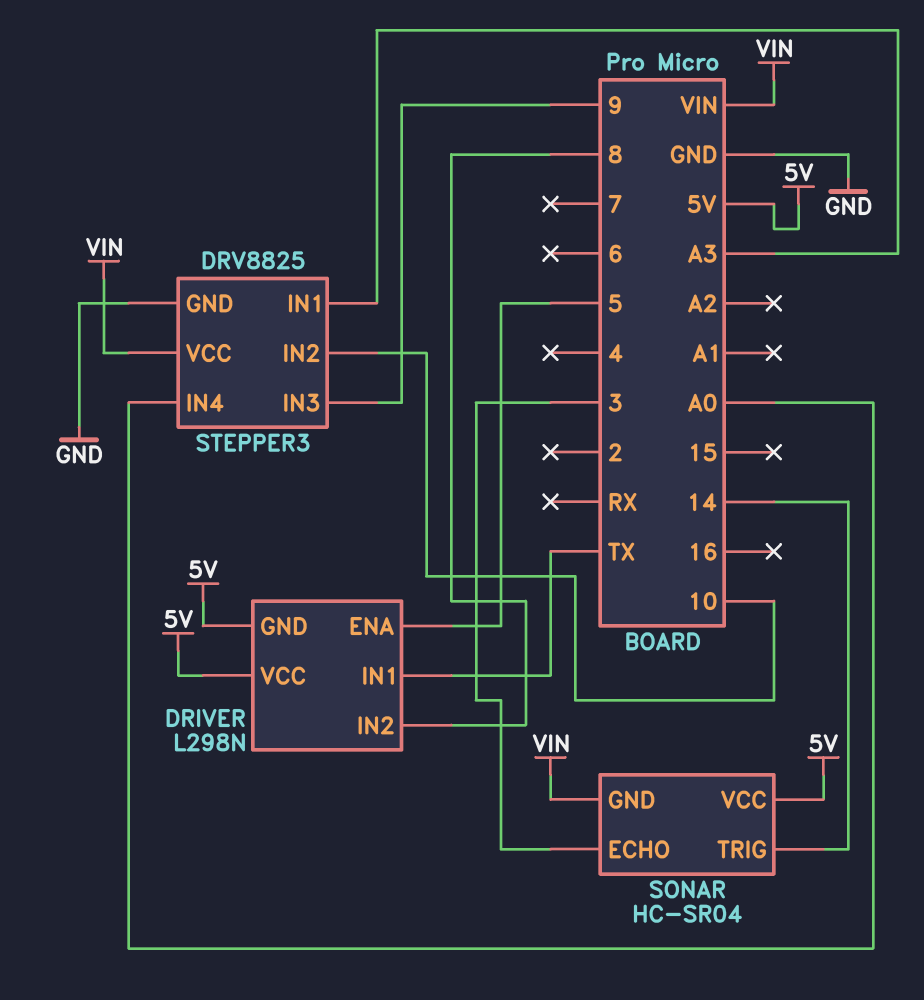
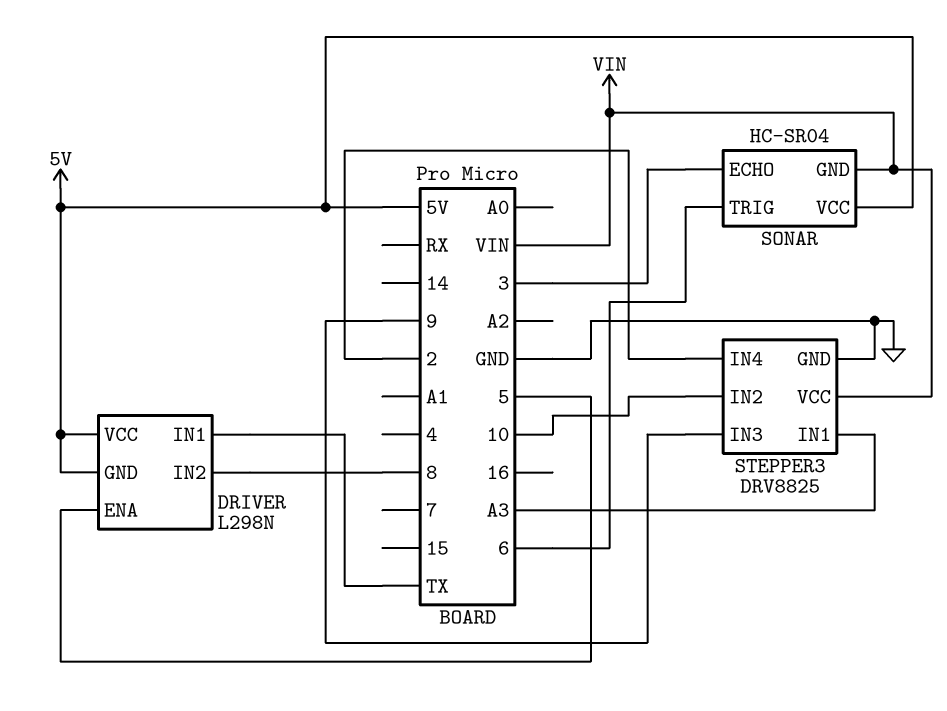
SONAR pin TRIG: 14 -> 6
STEPPER3 pin IN4: A0 -> 2

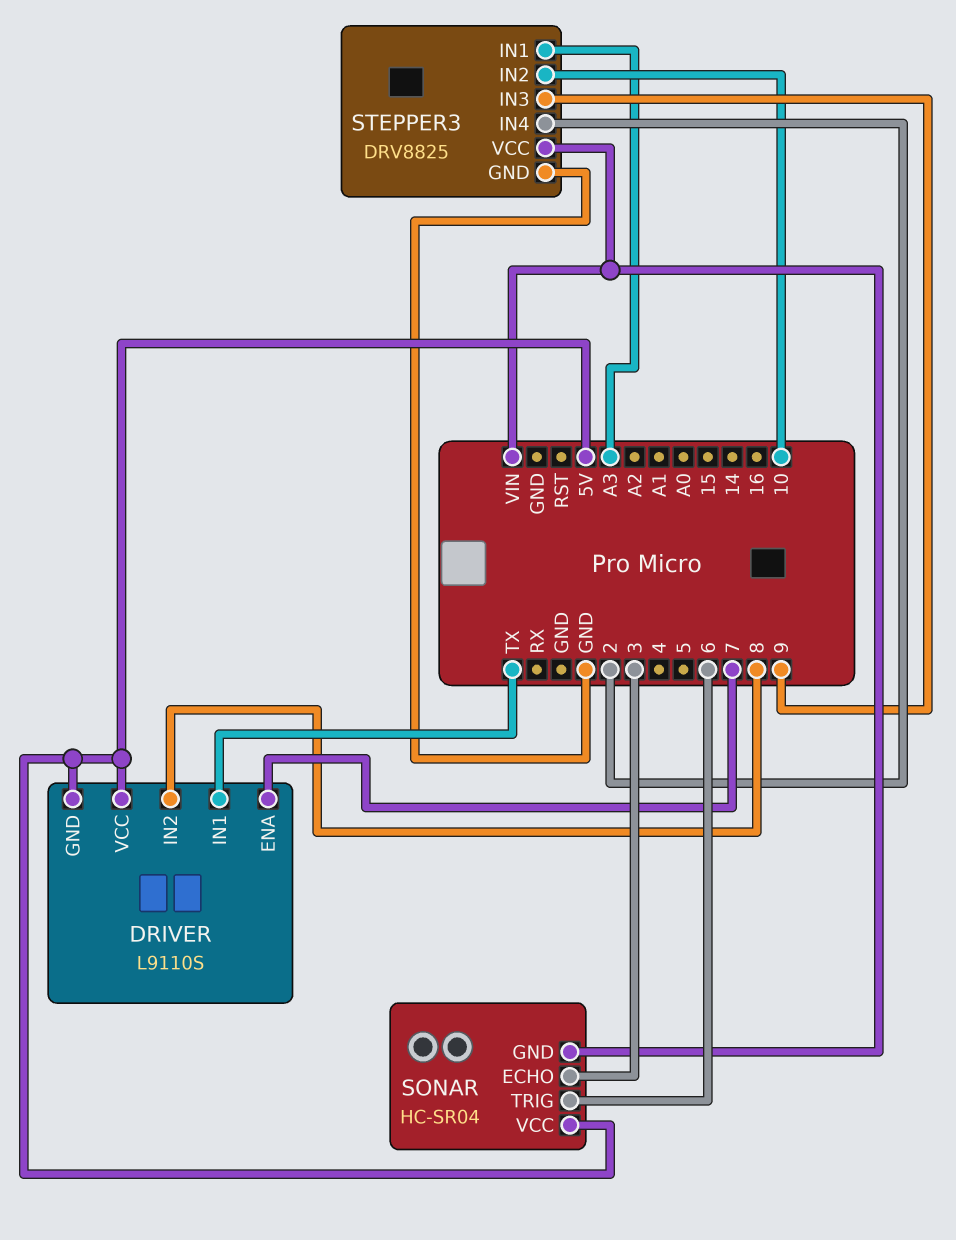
DRIVER: L298N -> L9110S
DRIVER pin ENA: 5 -> 7

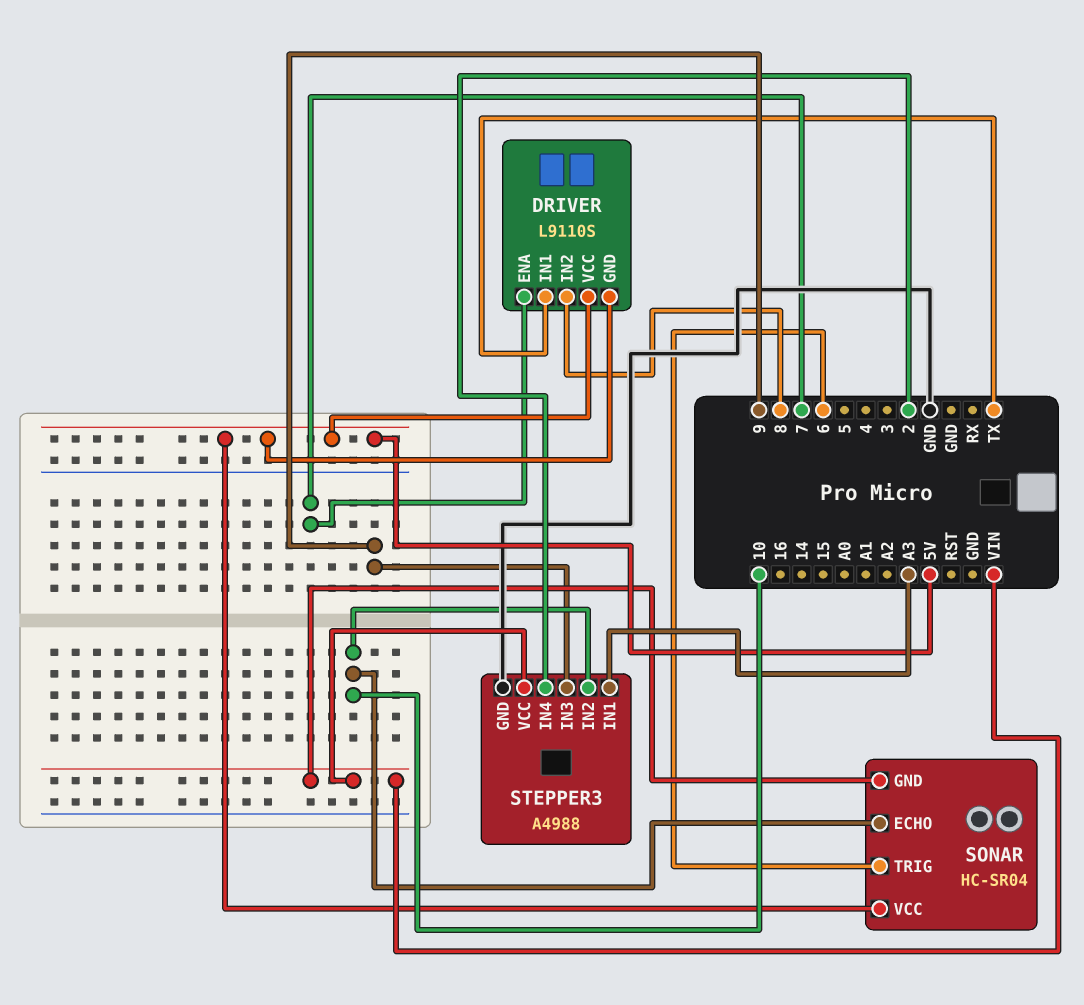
SONAR pin ECHO: 3 -> 10
STEPPER3: DRV8825 -> A4988

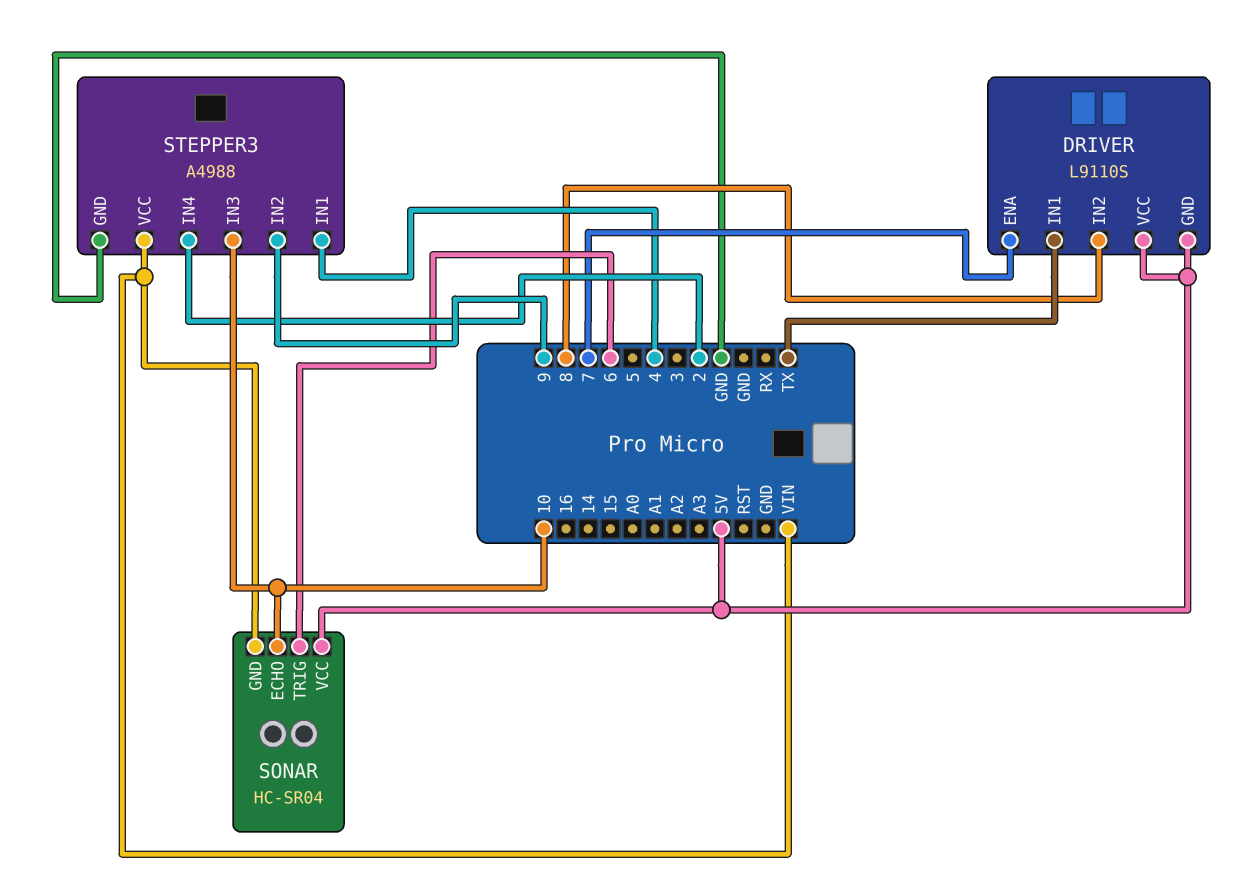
STEPPER3 pin IN1: A3 -> 4
STEPPER3 pin IN2: 10 -> 9
STEPPER3 pin IN3: 9 -> 10

